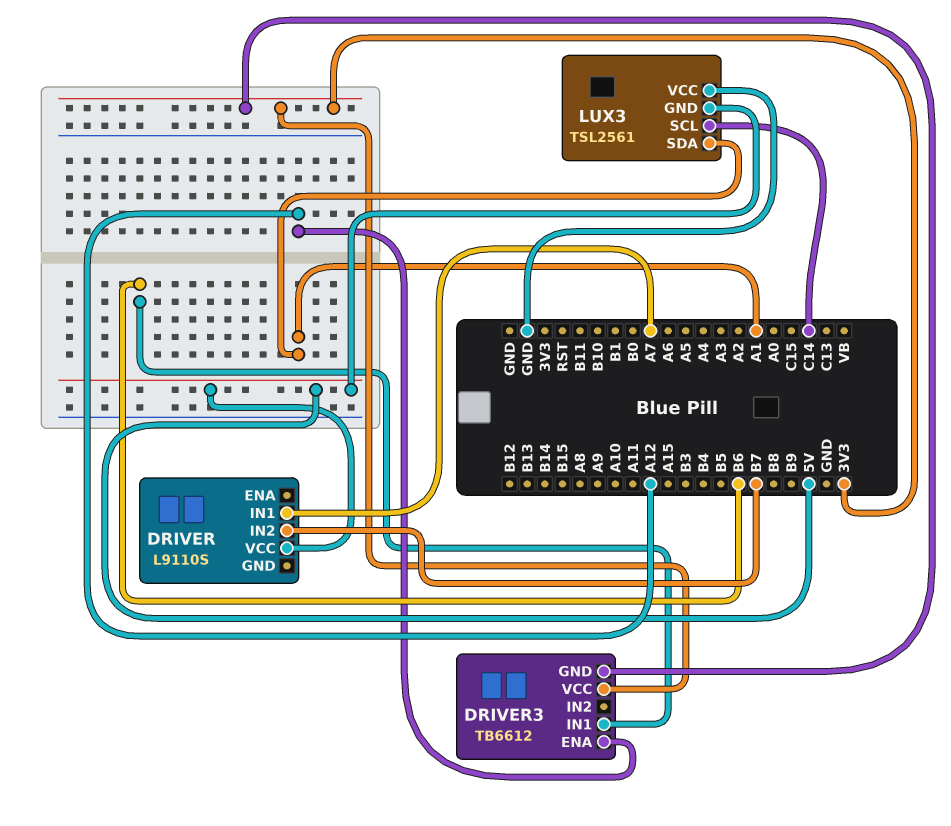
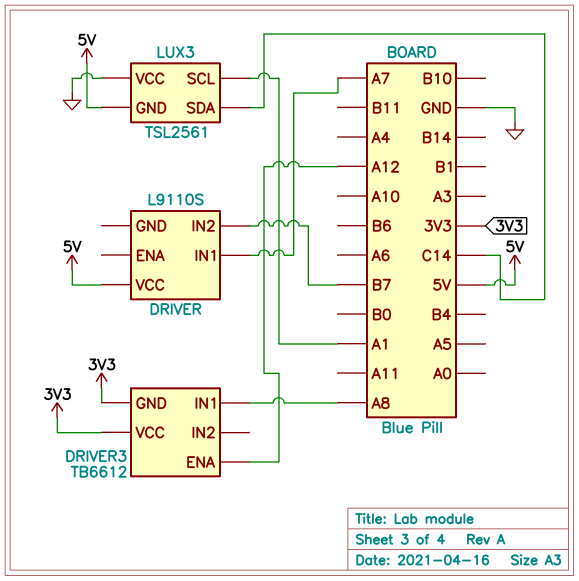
DRIVER3 pin IN1: B6 -> A8
LUX3 pin SCL: C14 -> A1
LUX3 pin SDA: A1 -> C14

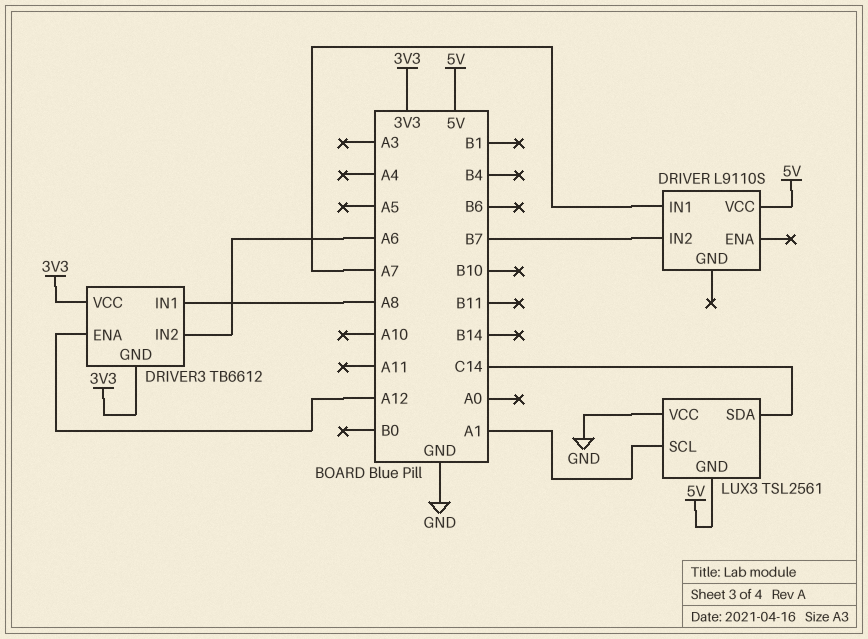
DRIVER3 pin IN2: none -> A6

